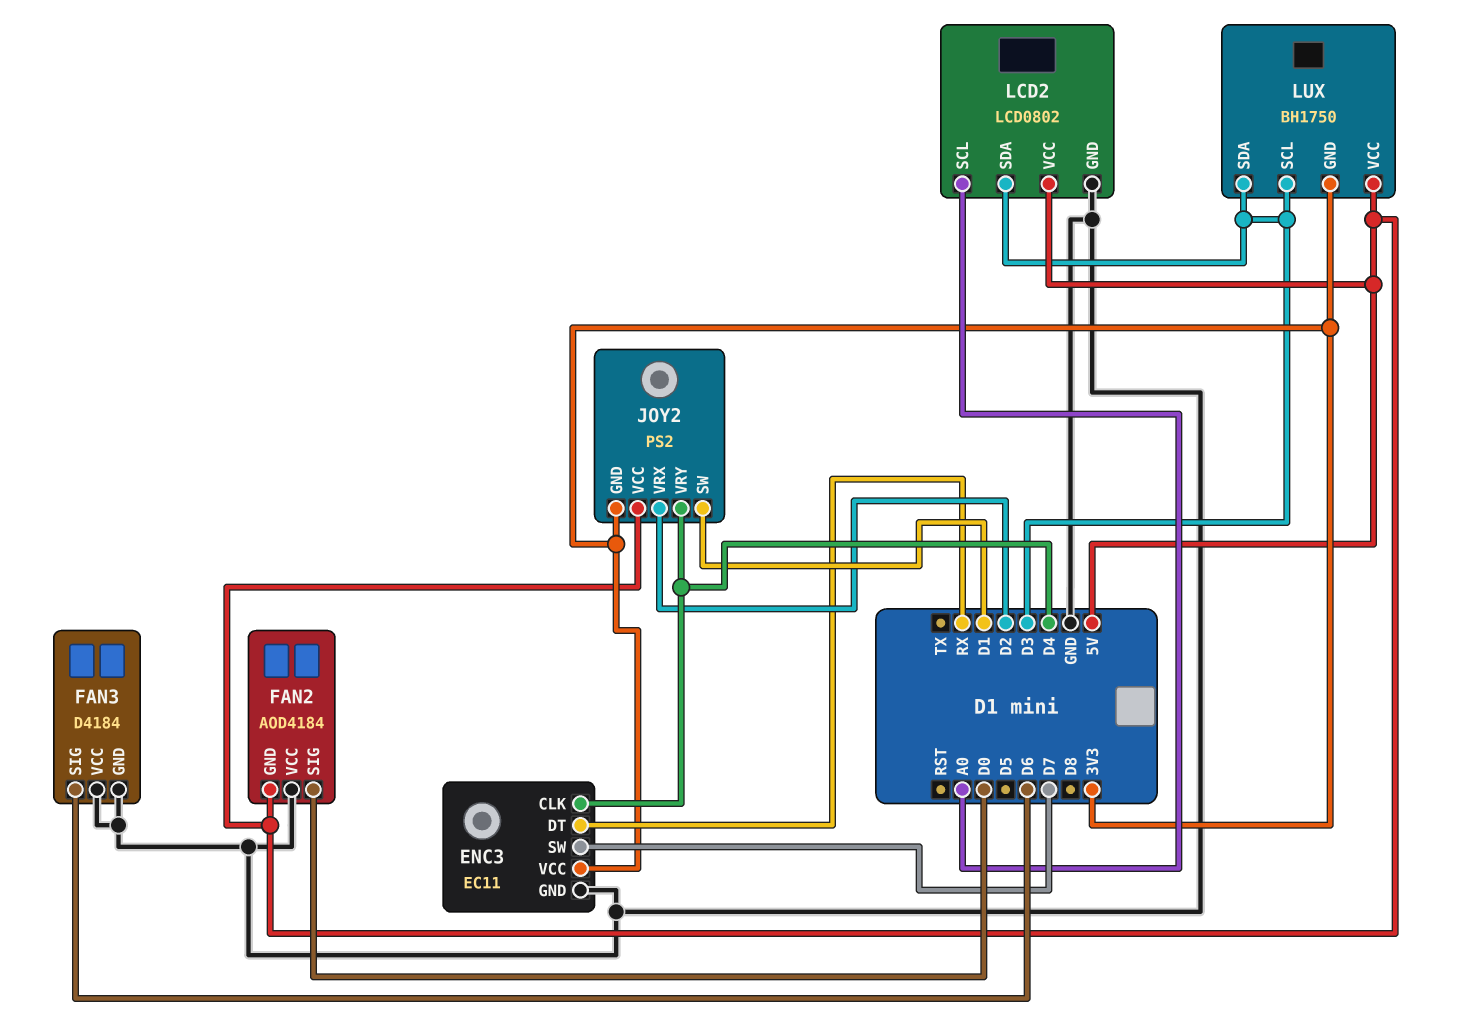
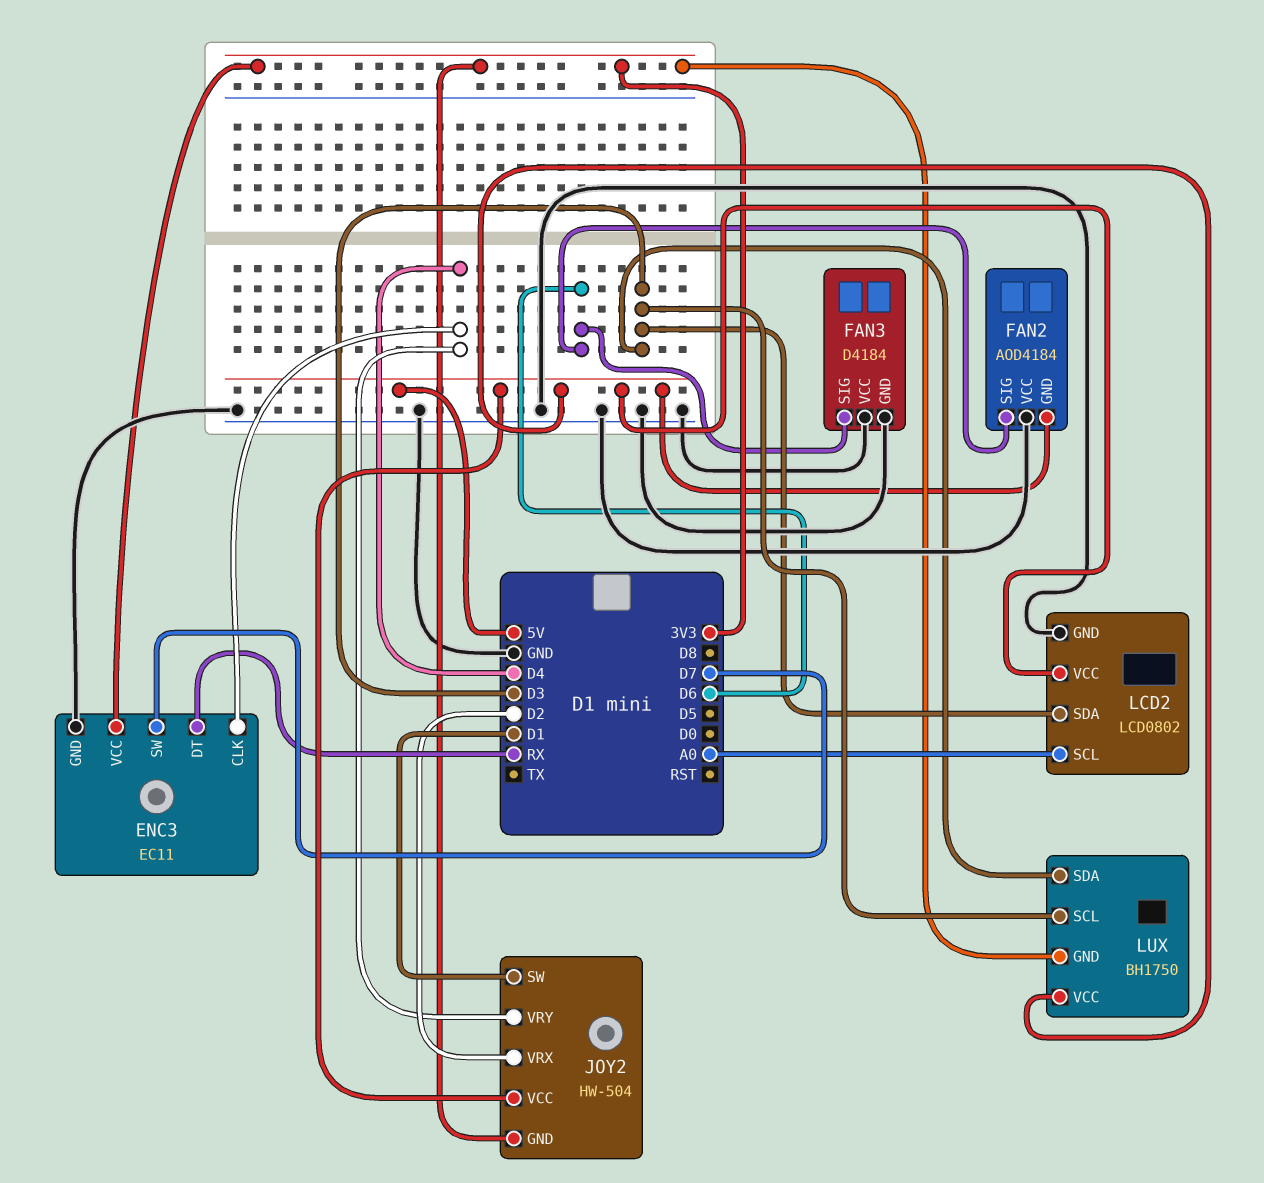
FAN2 pin SIG: D0 -> D6
JOY2: PS2 -> HW-504

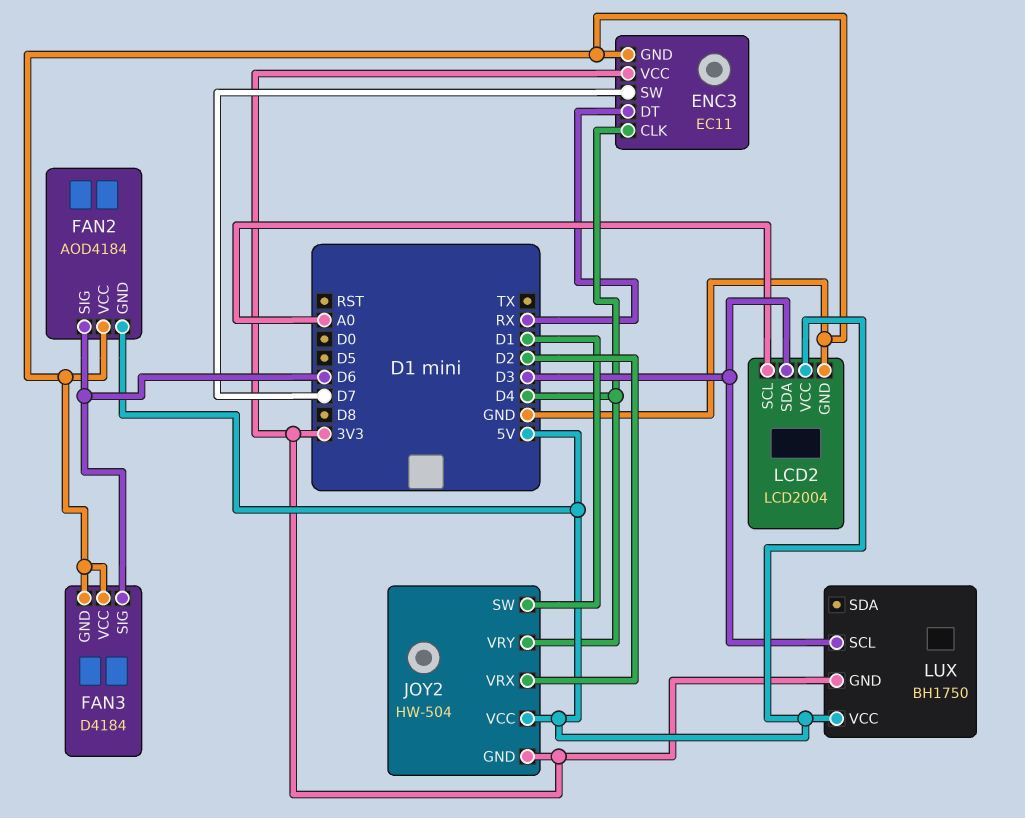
LCD2: LCD0802 -> LCD2004
LUX pin SDA: D3 -> none

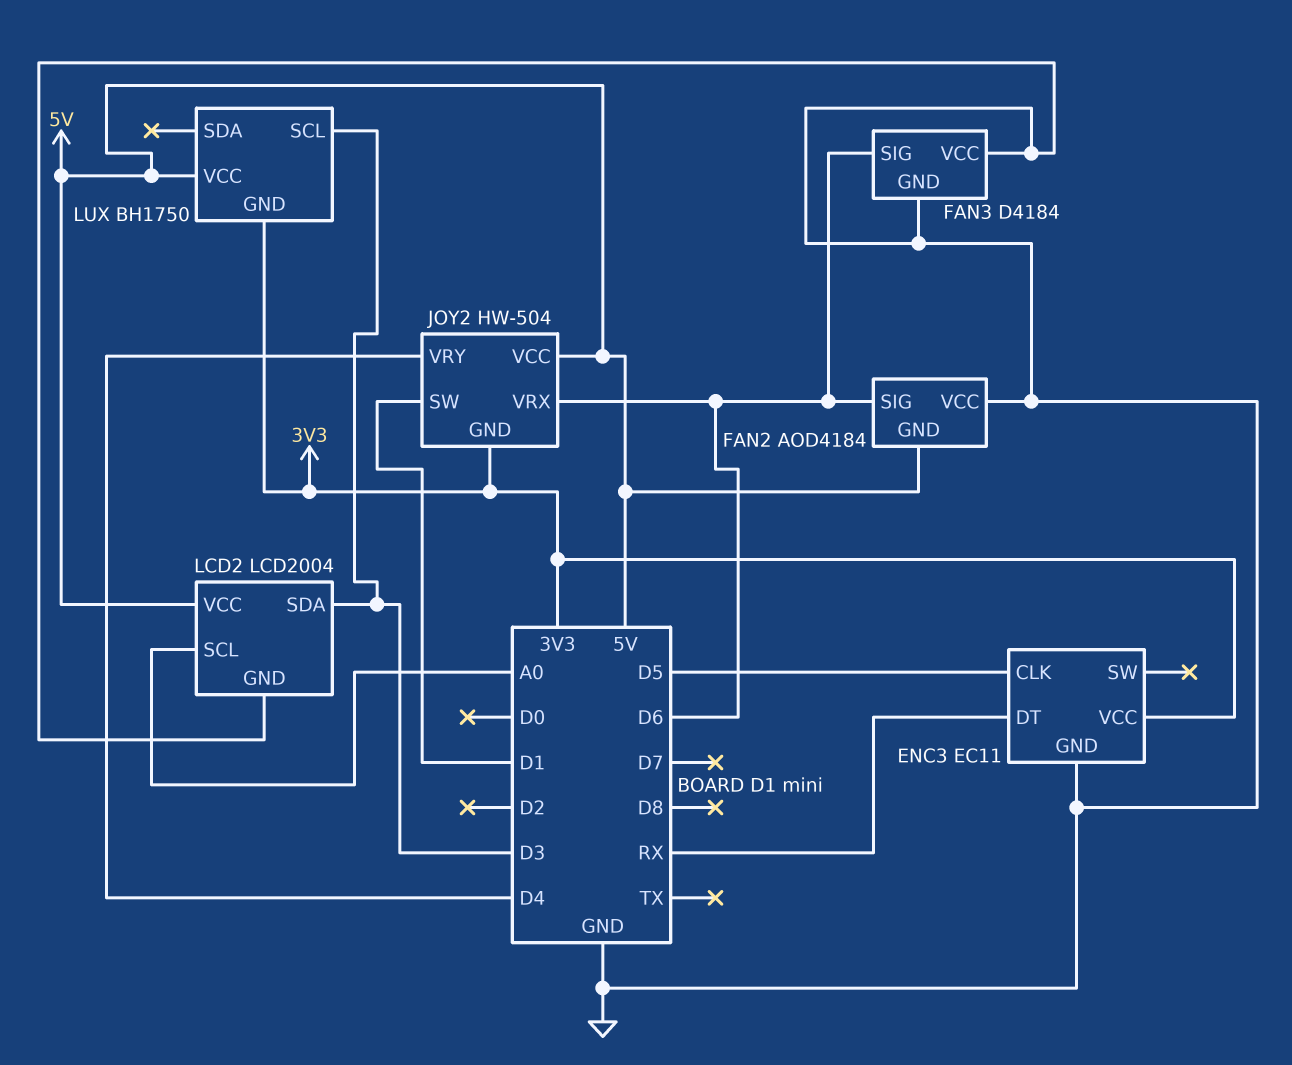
ENC3 pin CLK: D4 -> D5
ENC3 pin SW: D7 -> none
JOY2 pin VRX: D2 -> D6

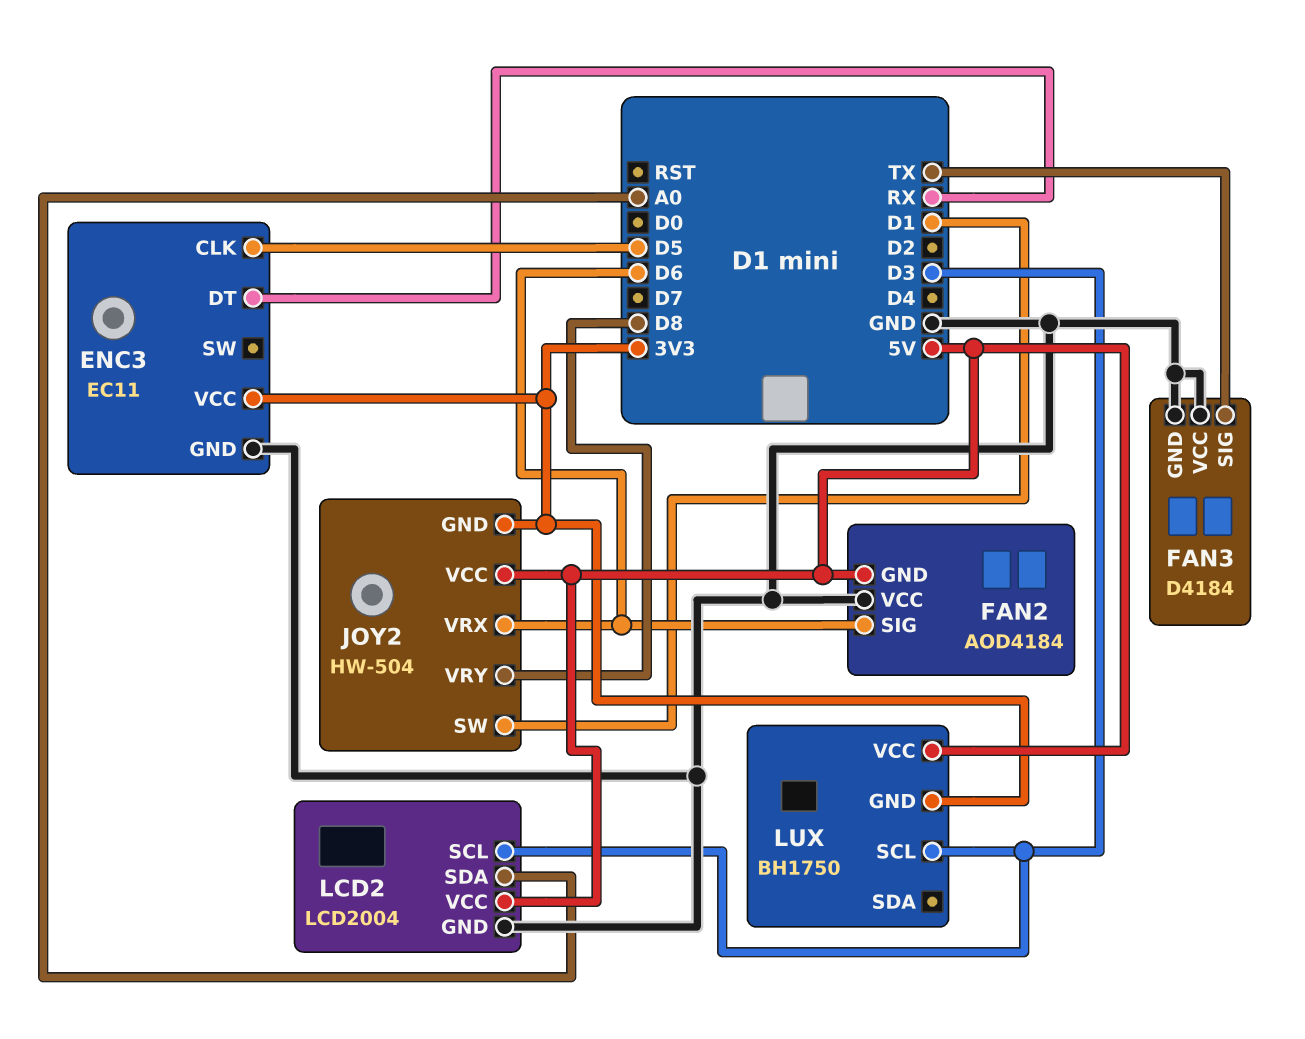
FAN3 pin SIG: D6 -> TX
JOY2 pin VRY: D4 -> D8
LCD2 pin SCL: A0 -> D3
LCD2 pin SDA: D3 -> A0

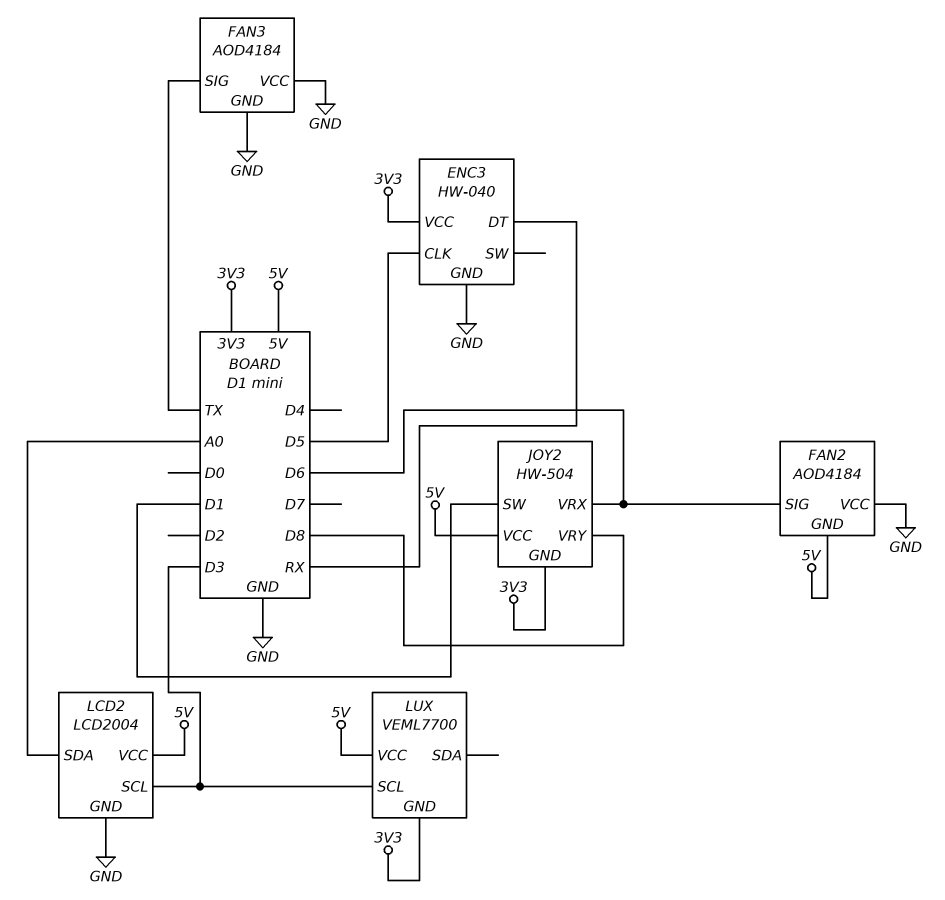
ENC3: EC11 -> HW-040
FAN3: D4184 -> AOD4184
LUX: BH1750 -> VEML7700

